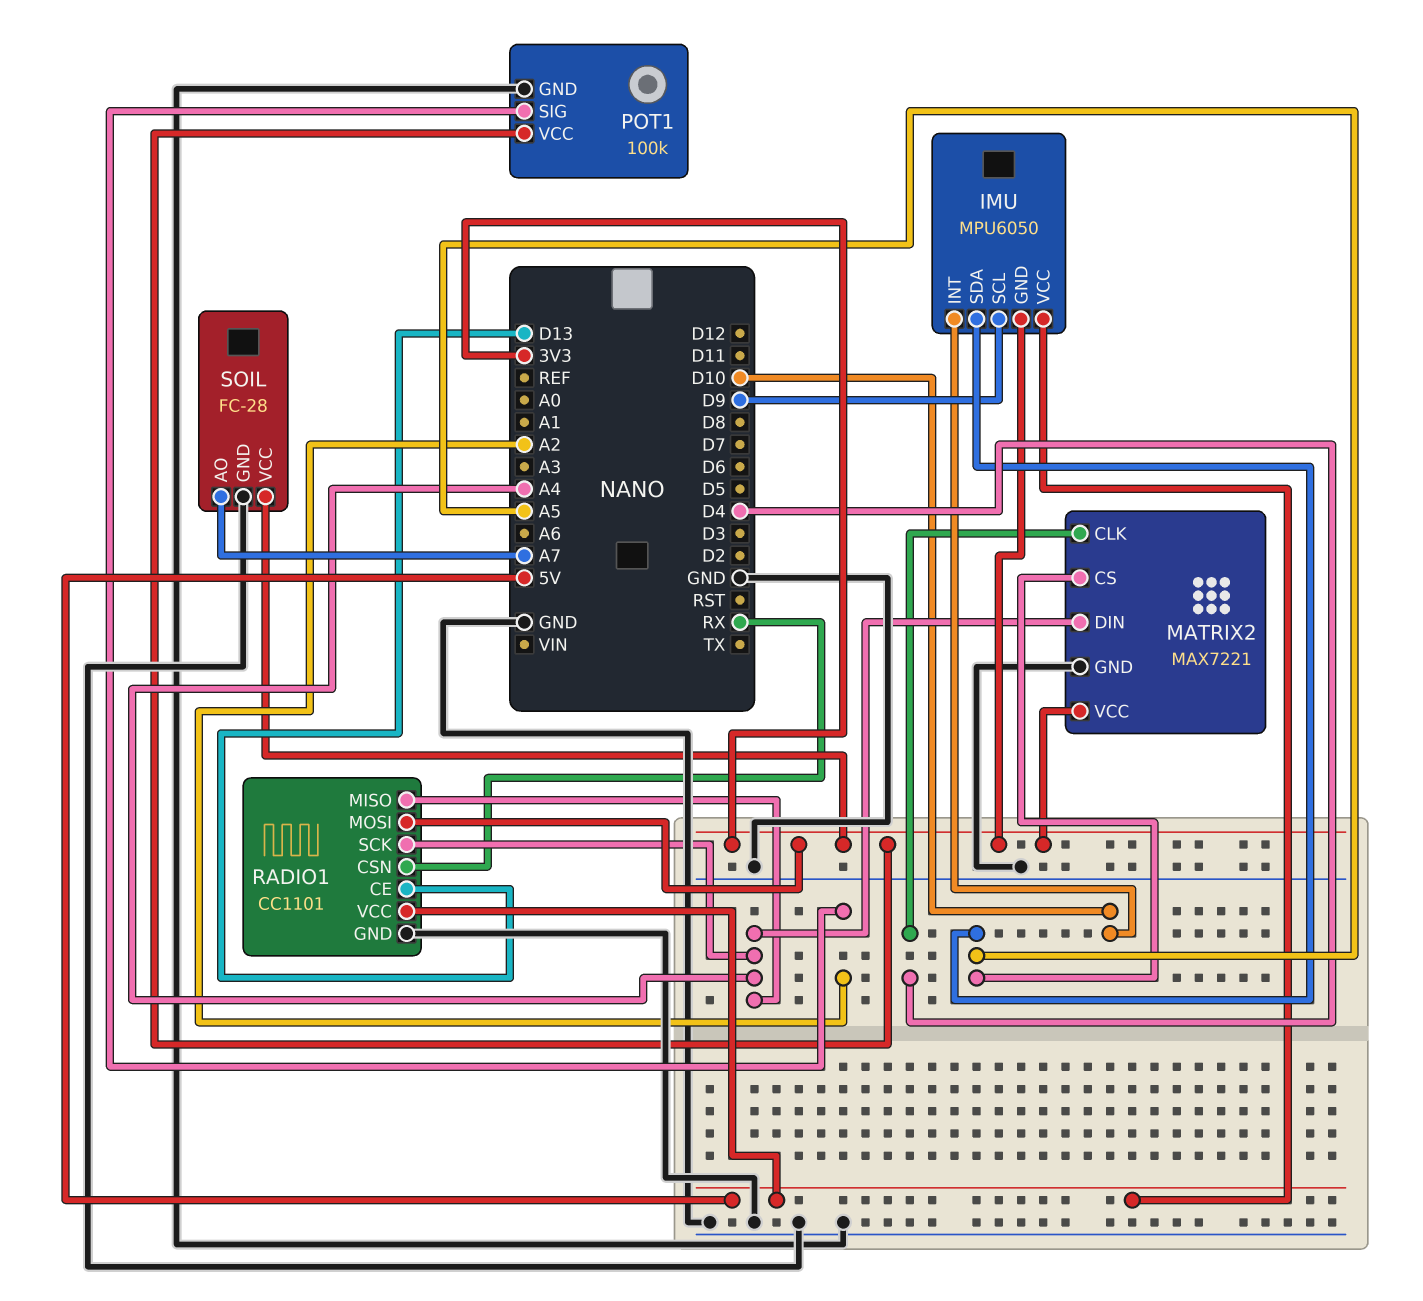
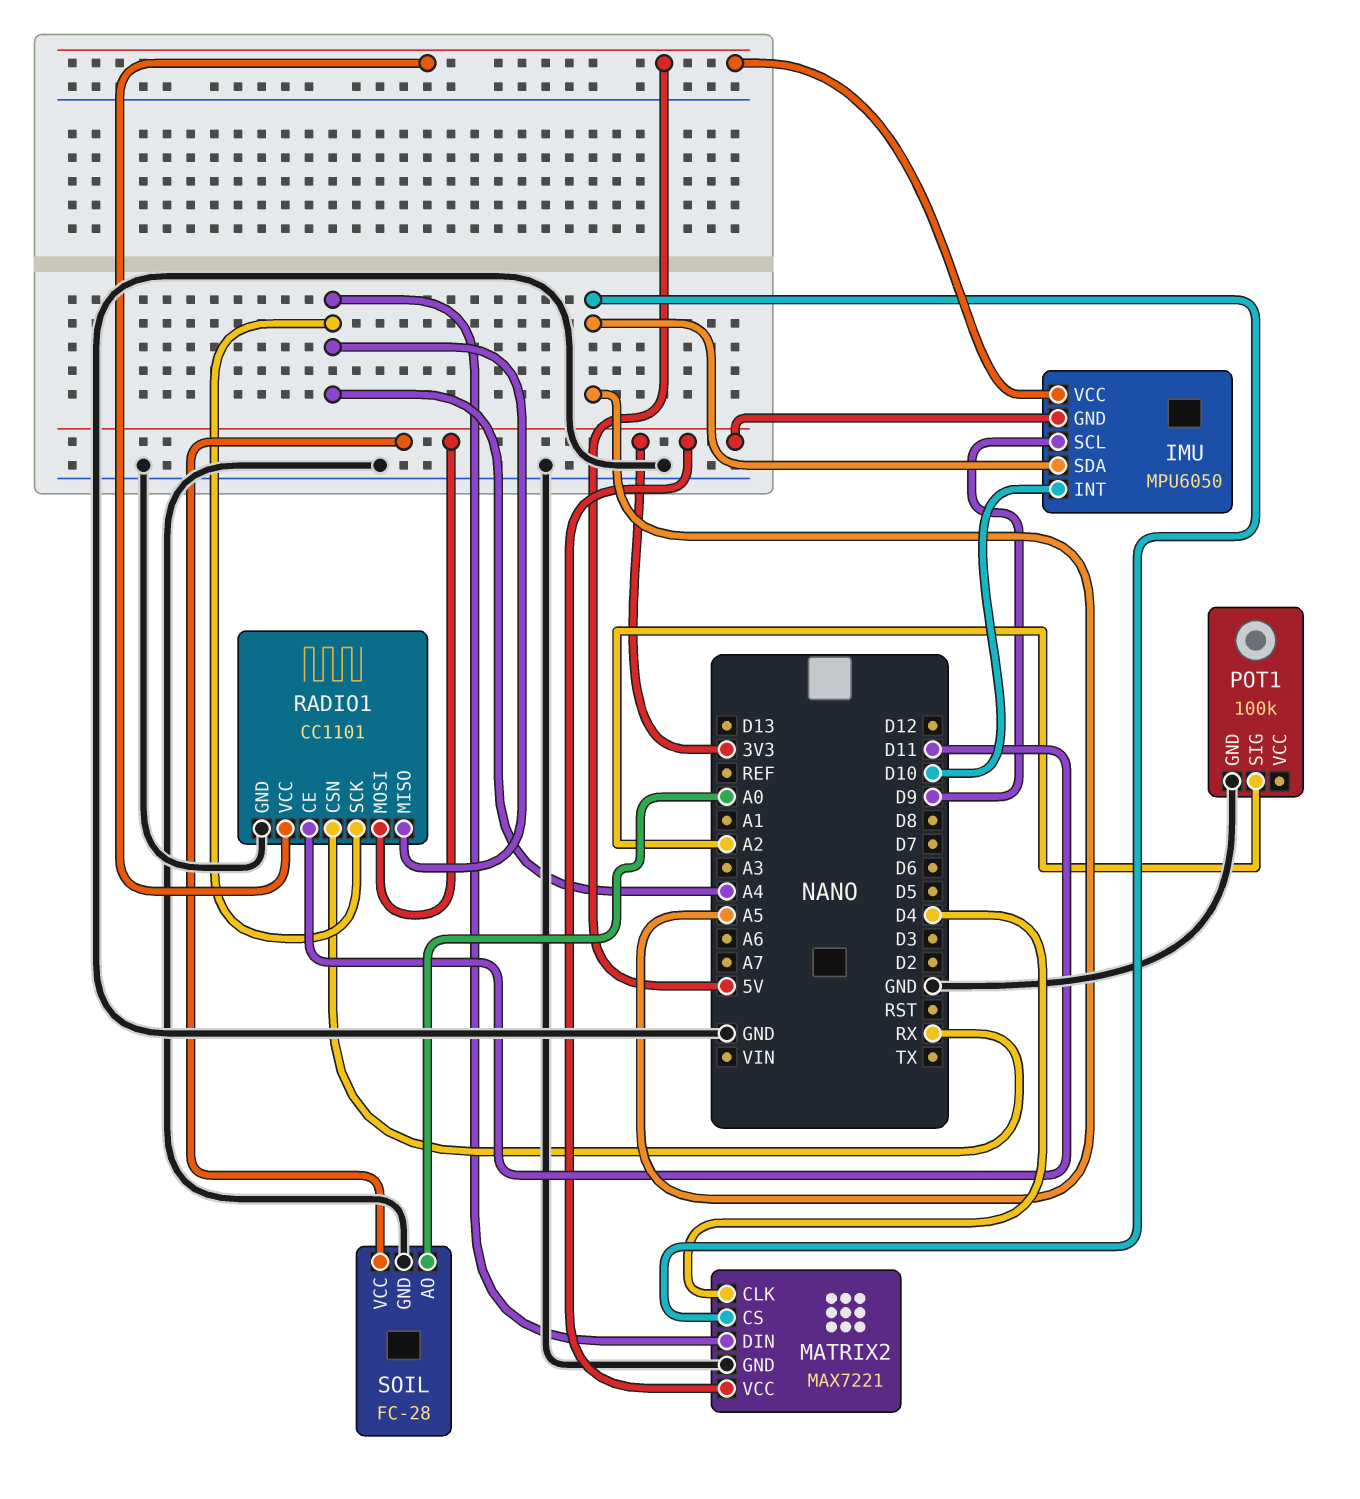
POT1 pin VCC: 3V3 -> none
RADIO1 pin CE: D13 -> D11
SOIL pin AO: A7 -> A0

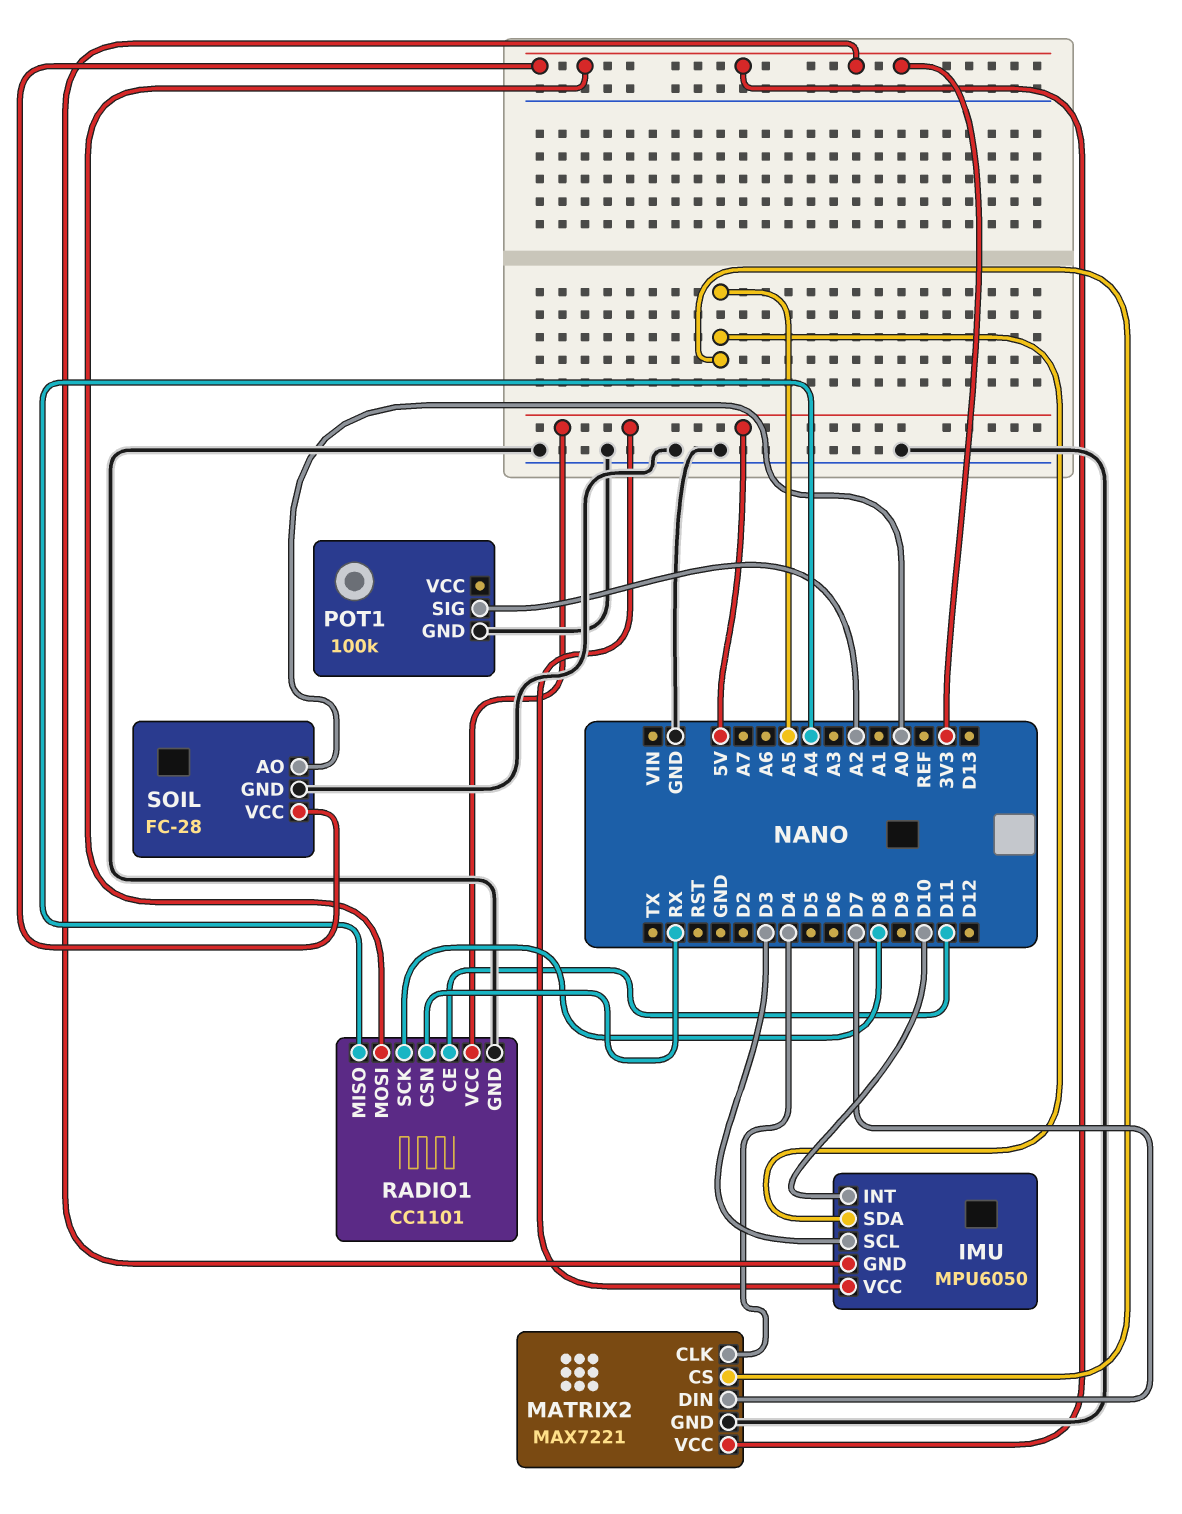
IMU pin SCL: D9 -> D3
MATRIX2 pin DIN: A4 -> D7
RADIO1 pin SCK: A4 -> D8

